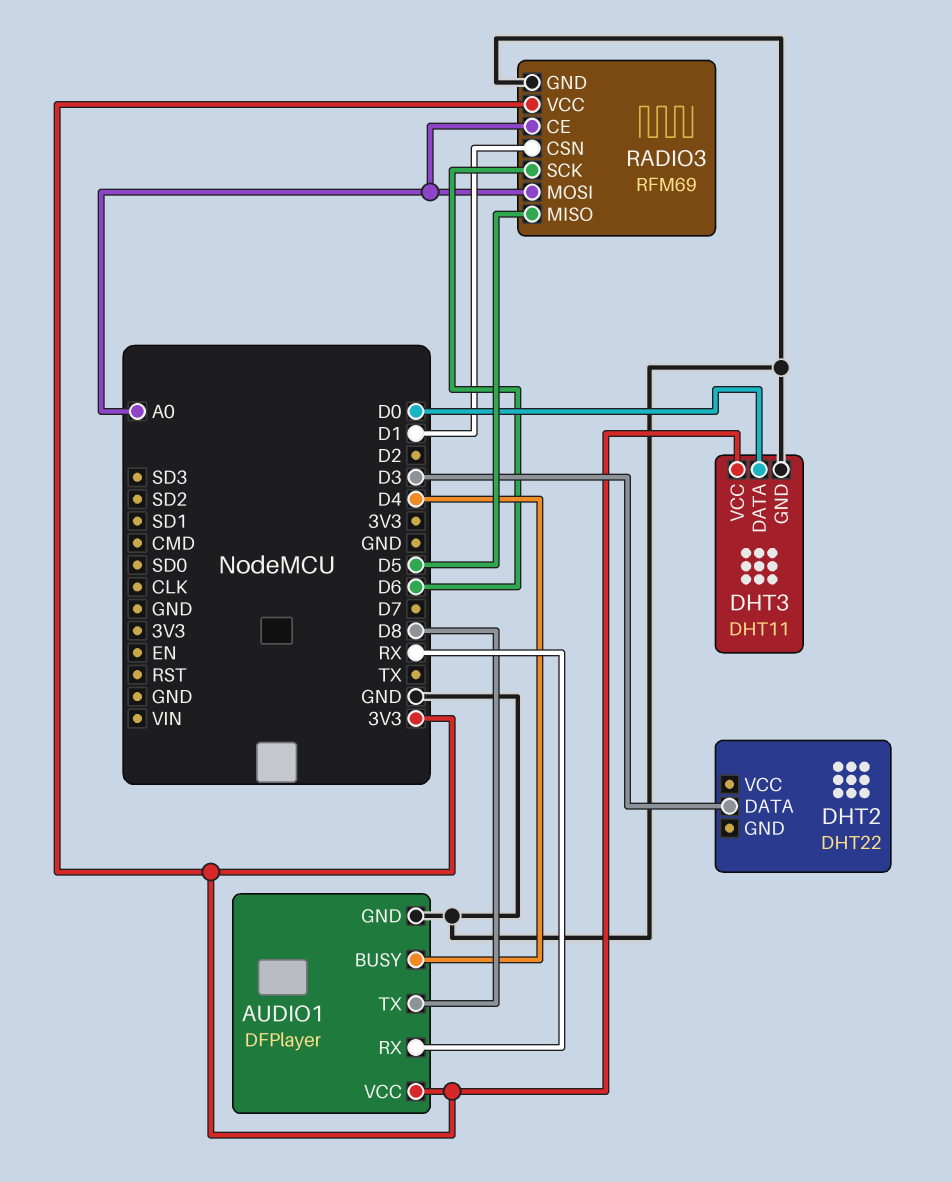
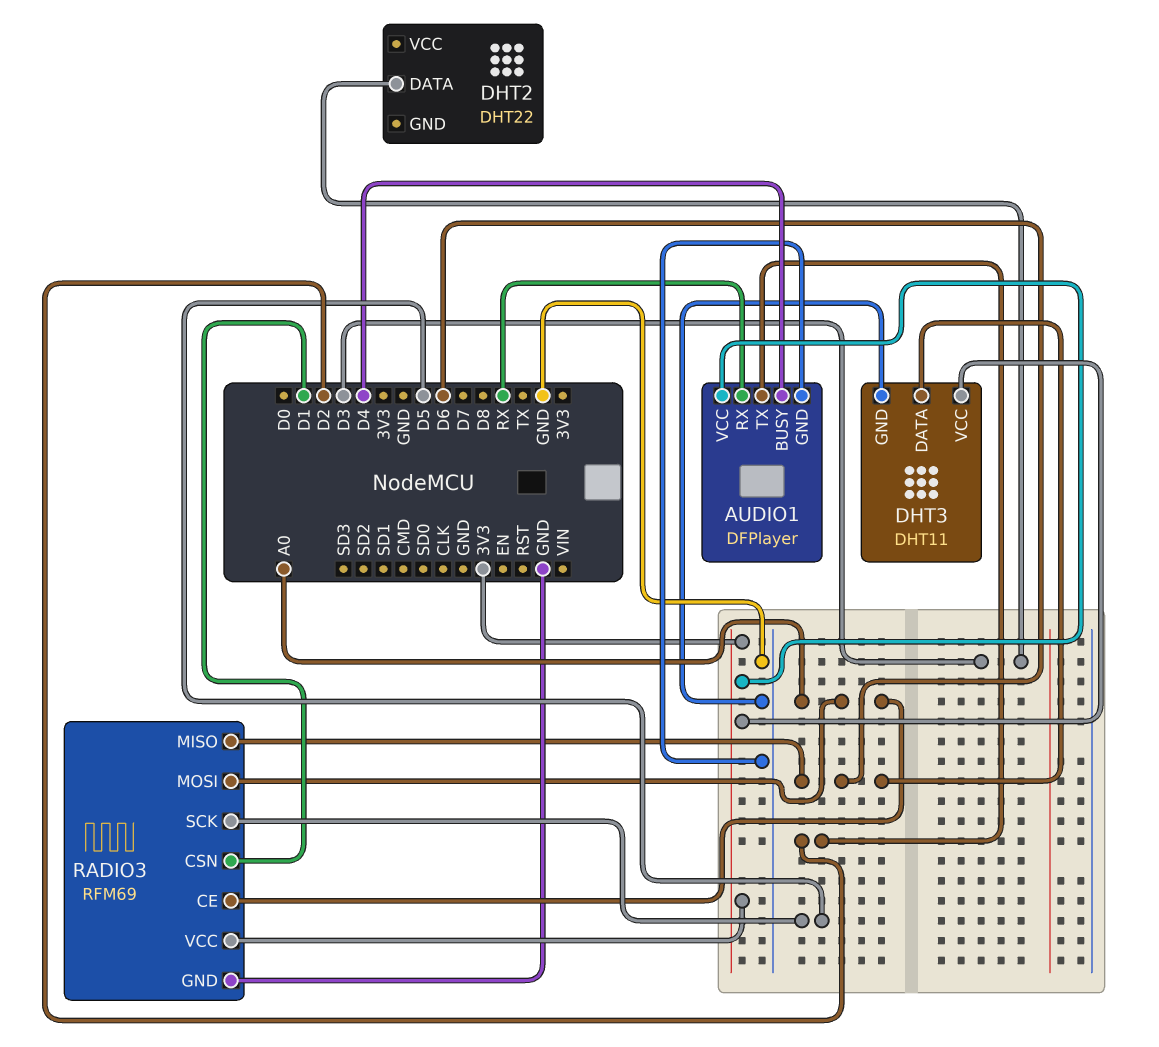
AUDIO1 pin TX: D8 -> D2
DHT3 pin DATA: D0 -> D6
RADIO3 pin MISO: D5 -> D6
RADIO3 pin SCK: D6 -> D5

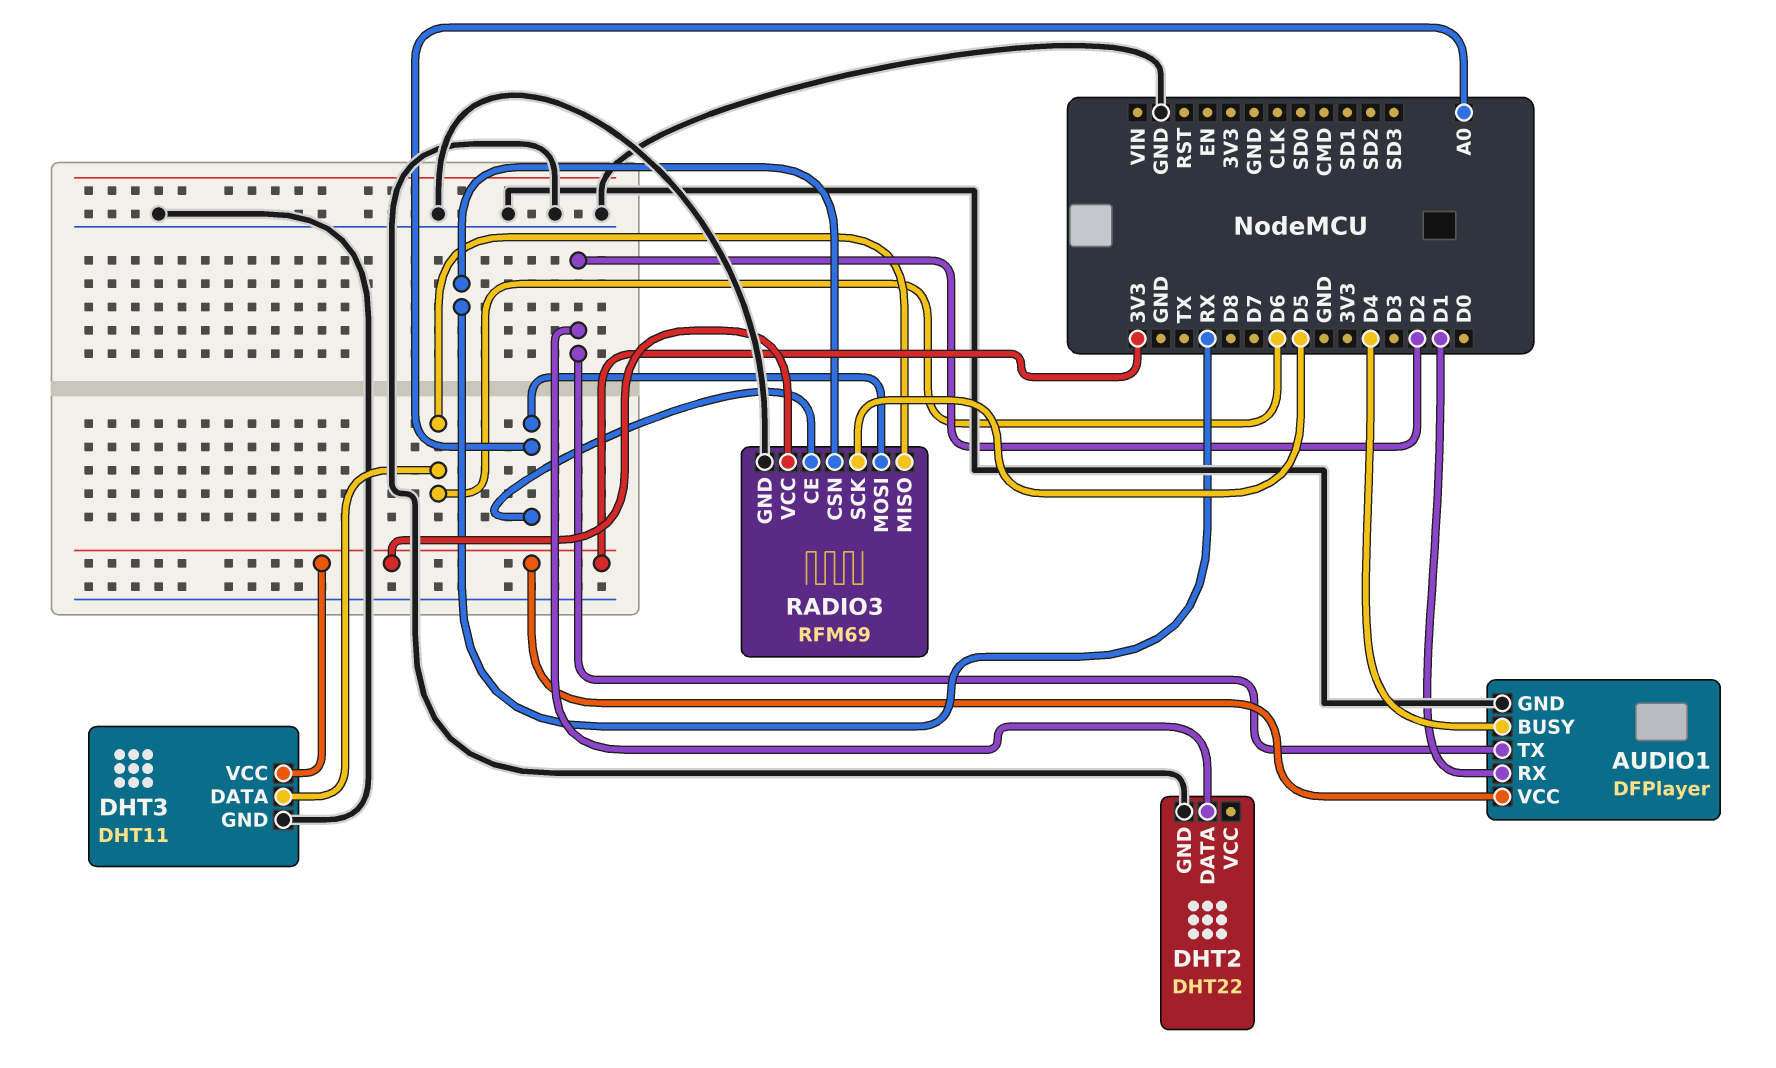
AUDIO1 pin RX: RX -> D1
DHT2 pin DATA: D3 -> D2
DHT2 pin GND: none -> GND
RADIO3 pin CSN: D1 -> RX

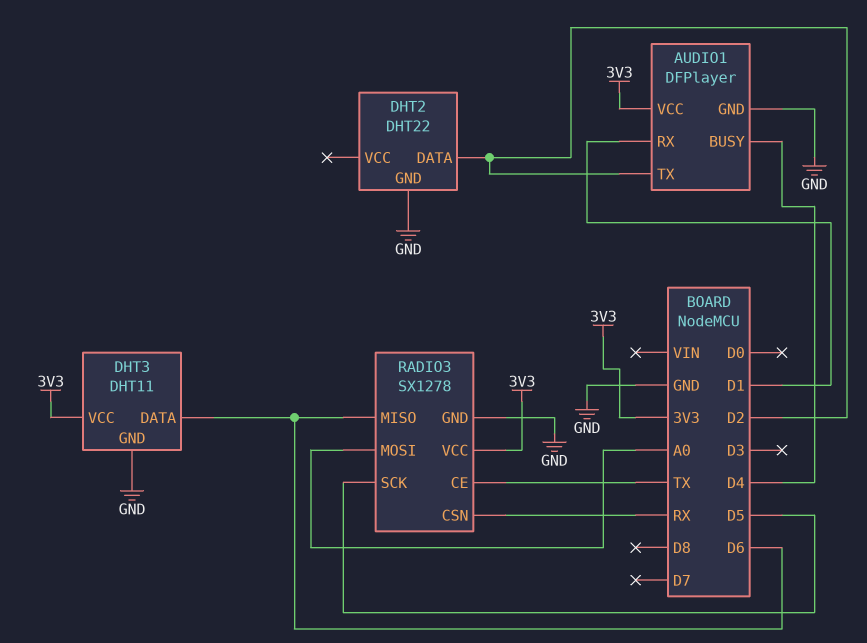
RADIO3: RFM69 -> SX1278
RADIO3 pin CE: A0 -> TX

